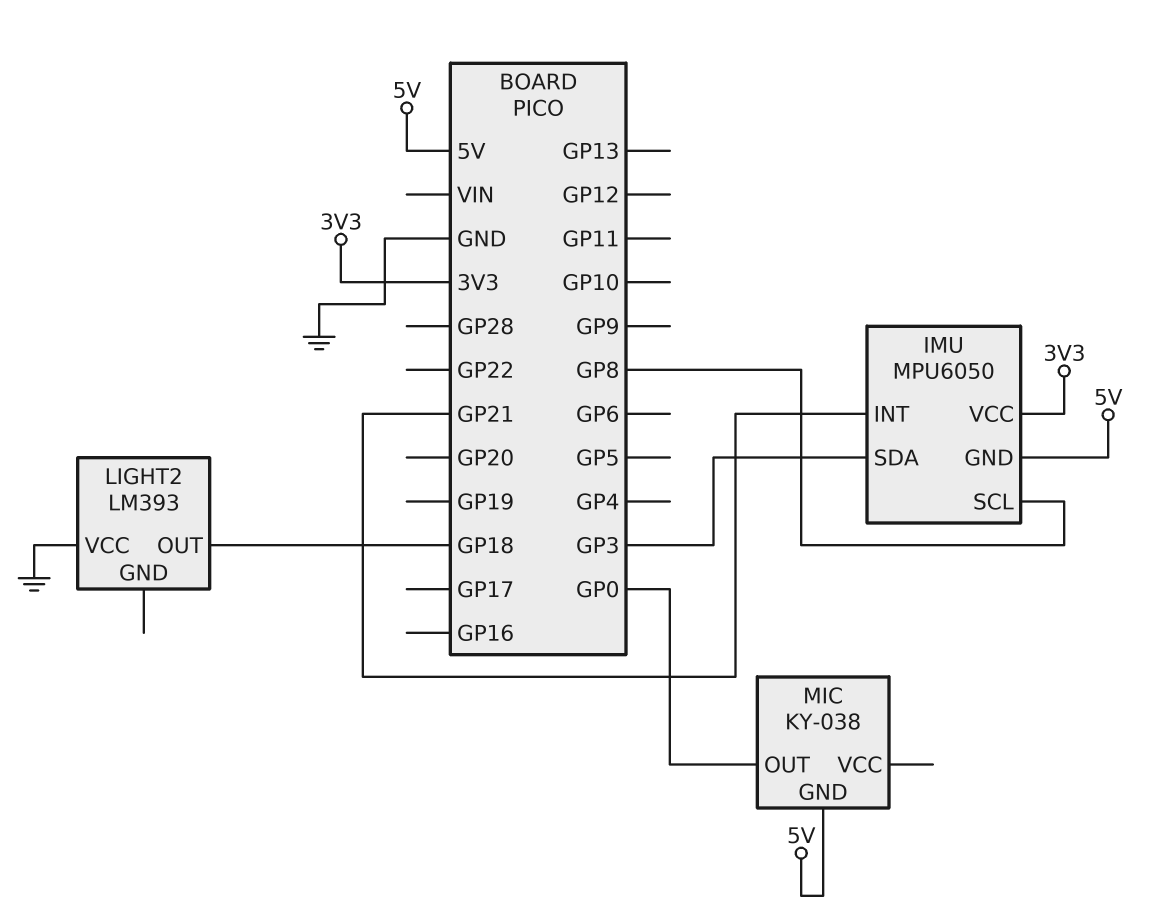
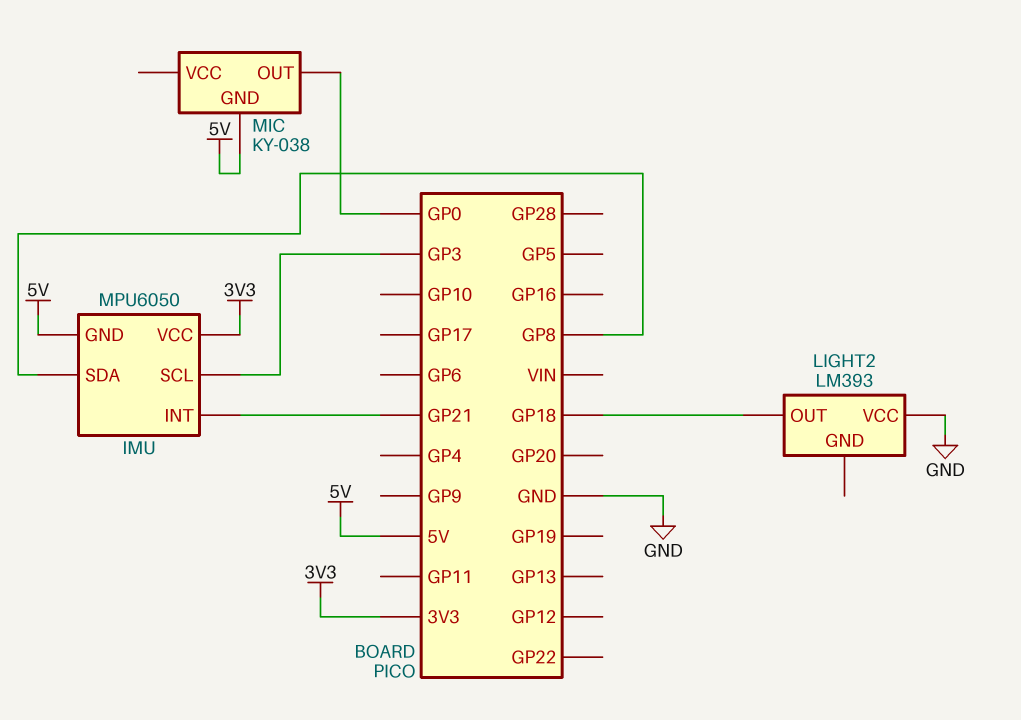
IMU pin SCL: GP8 -> GP3
IMU pin SDA: GP3 -> GP8

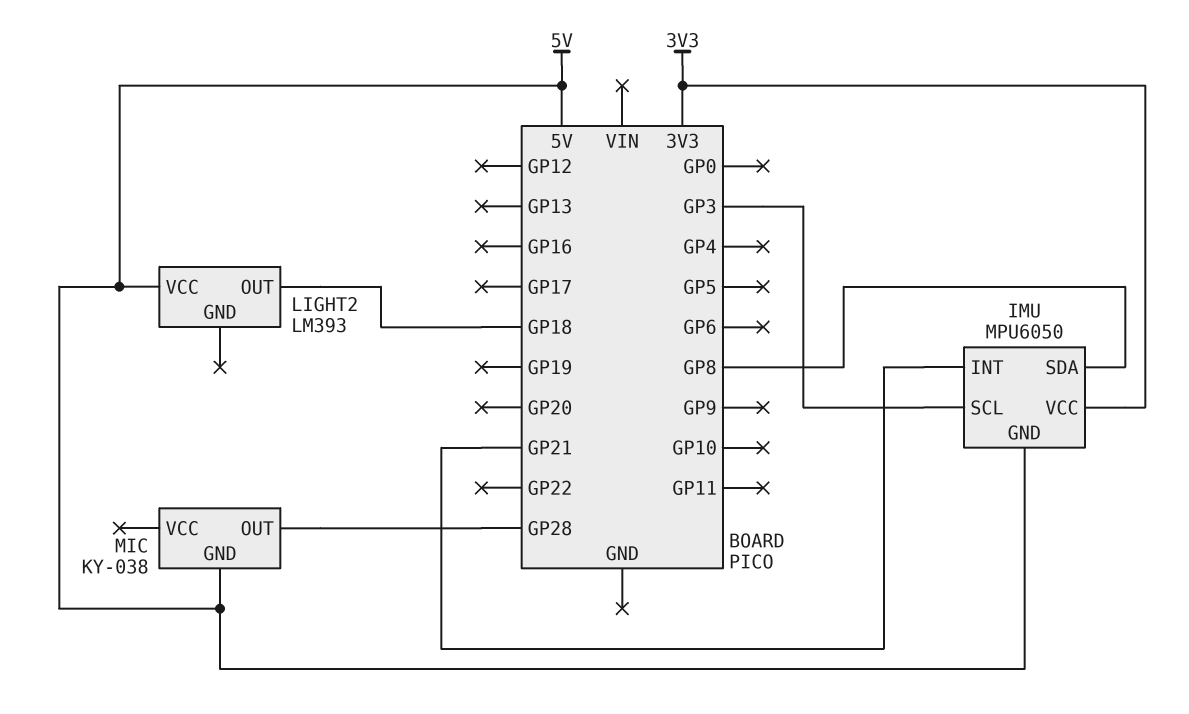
LIGHT2 pin VCC: GND -> 5V
MIC pin OUT: GP0 -> GP28

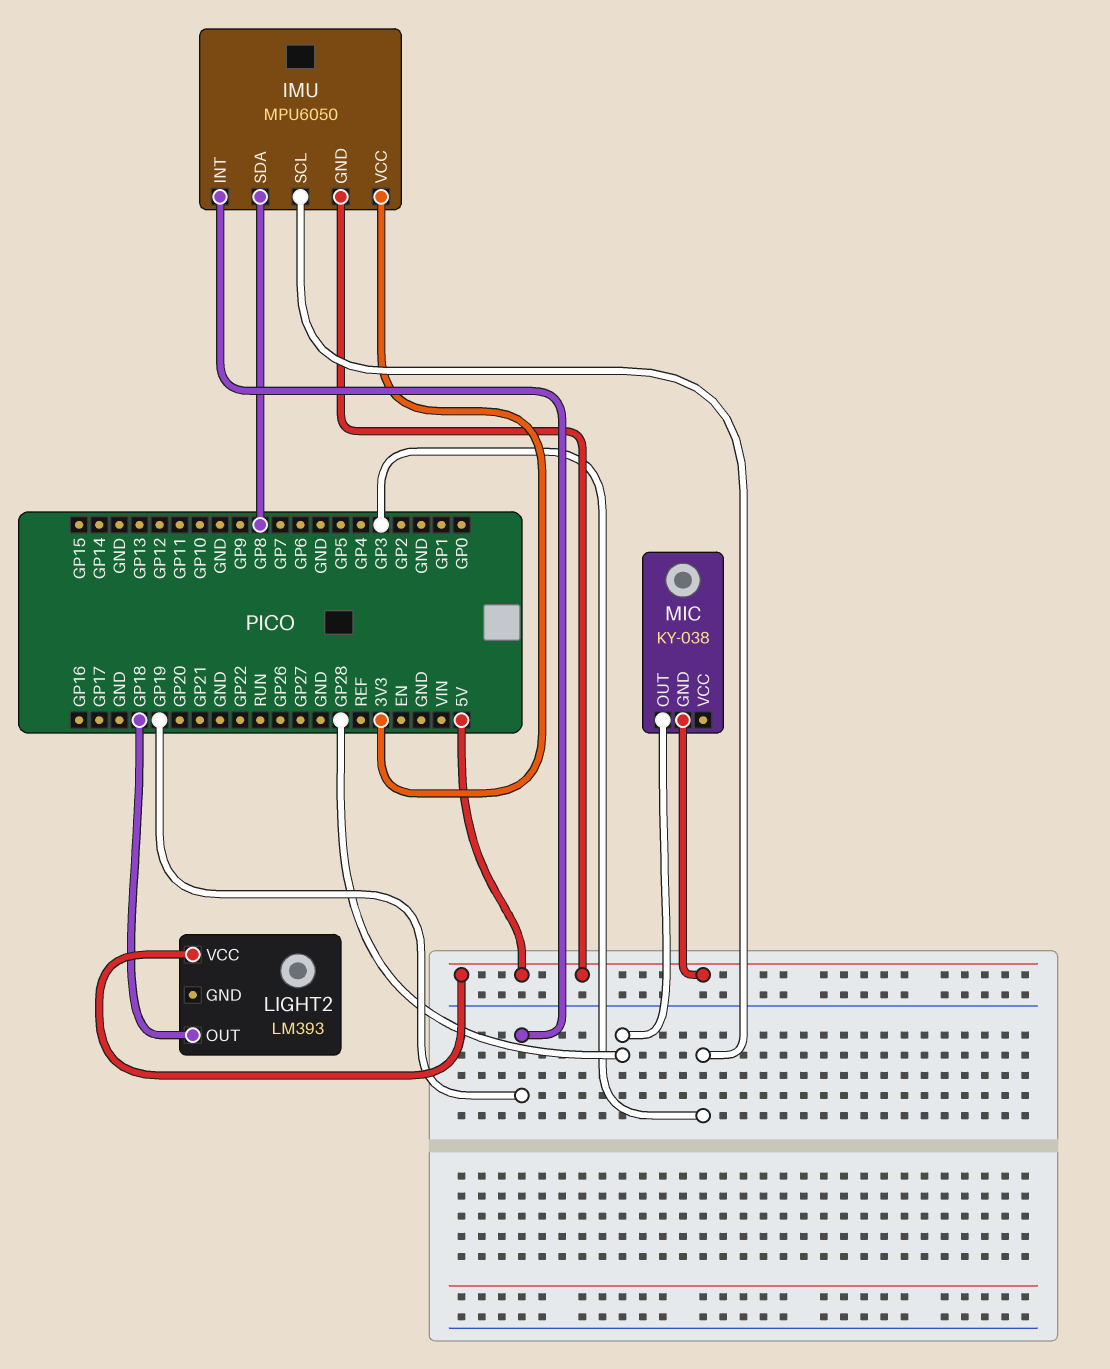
IMU pin INT: GP21 -> GP19

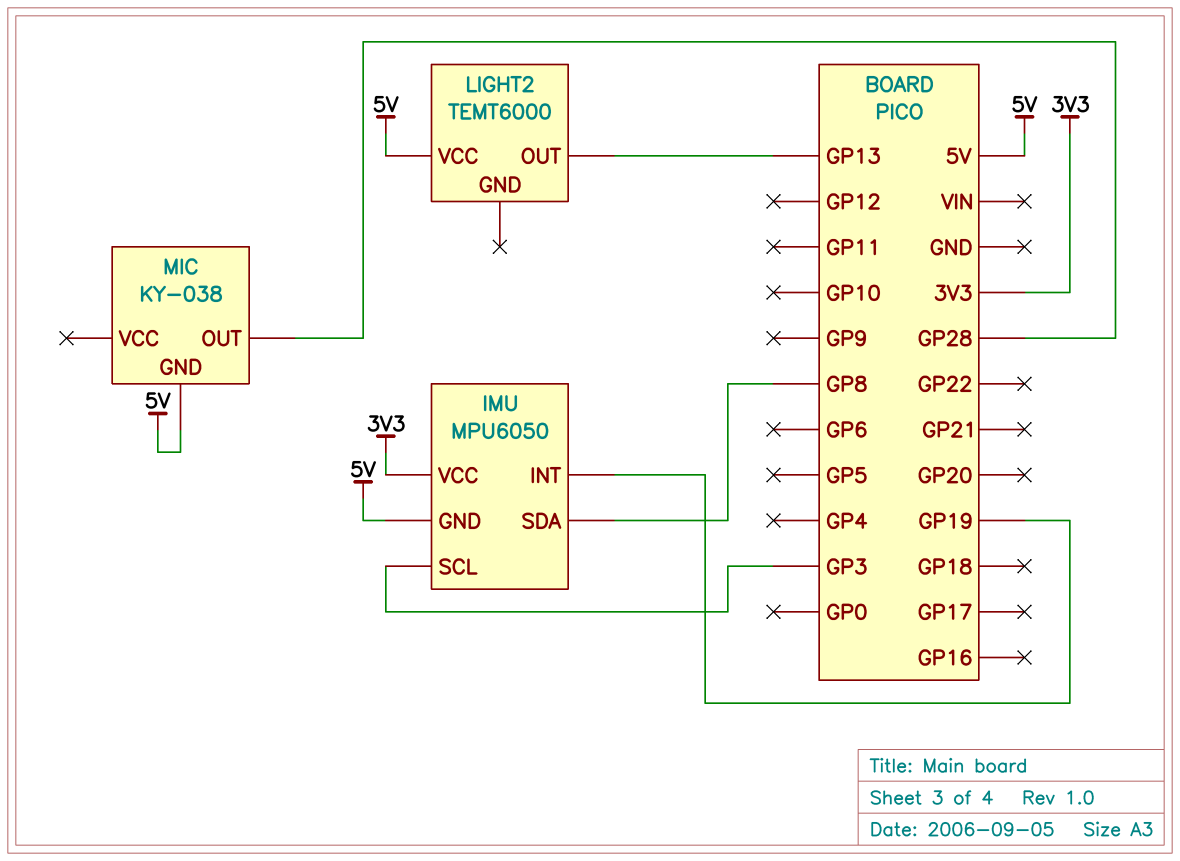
LIGHT2: LM393 -> TEMT6000
LIGHT2 pin OUT: GP18 -> GP13

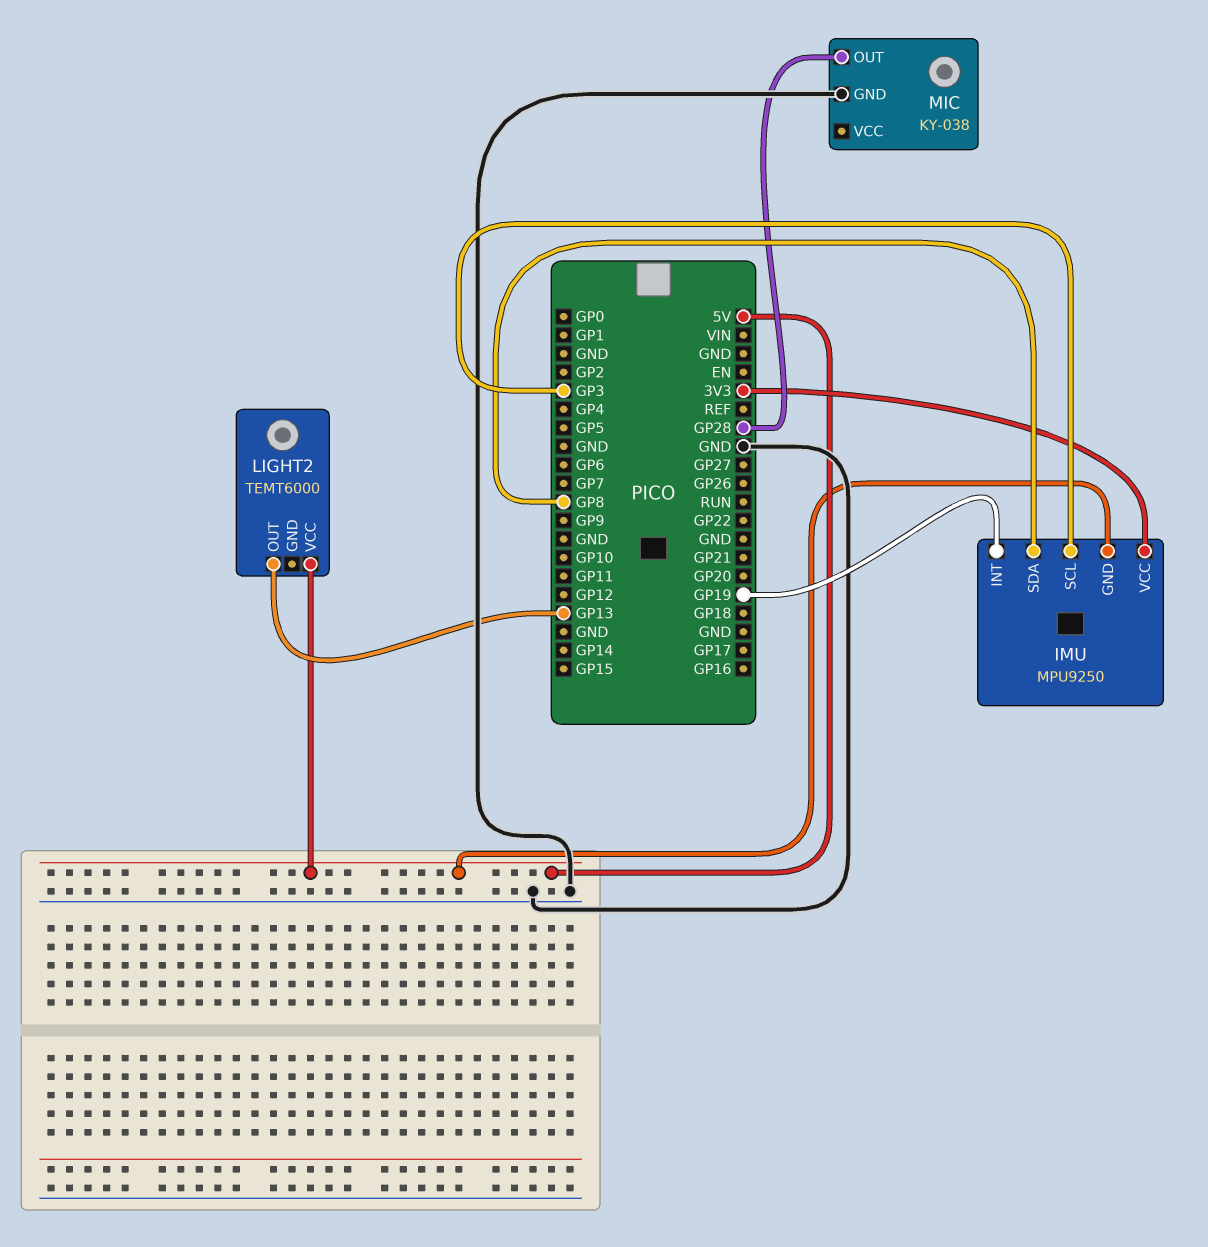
IMU: MPU6050 -> MPU9250
MIC pin GND: 5V -> GND

